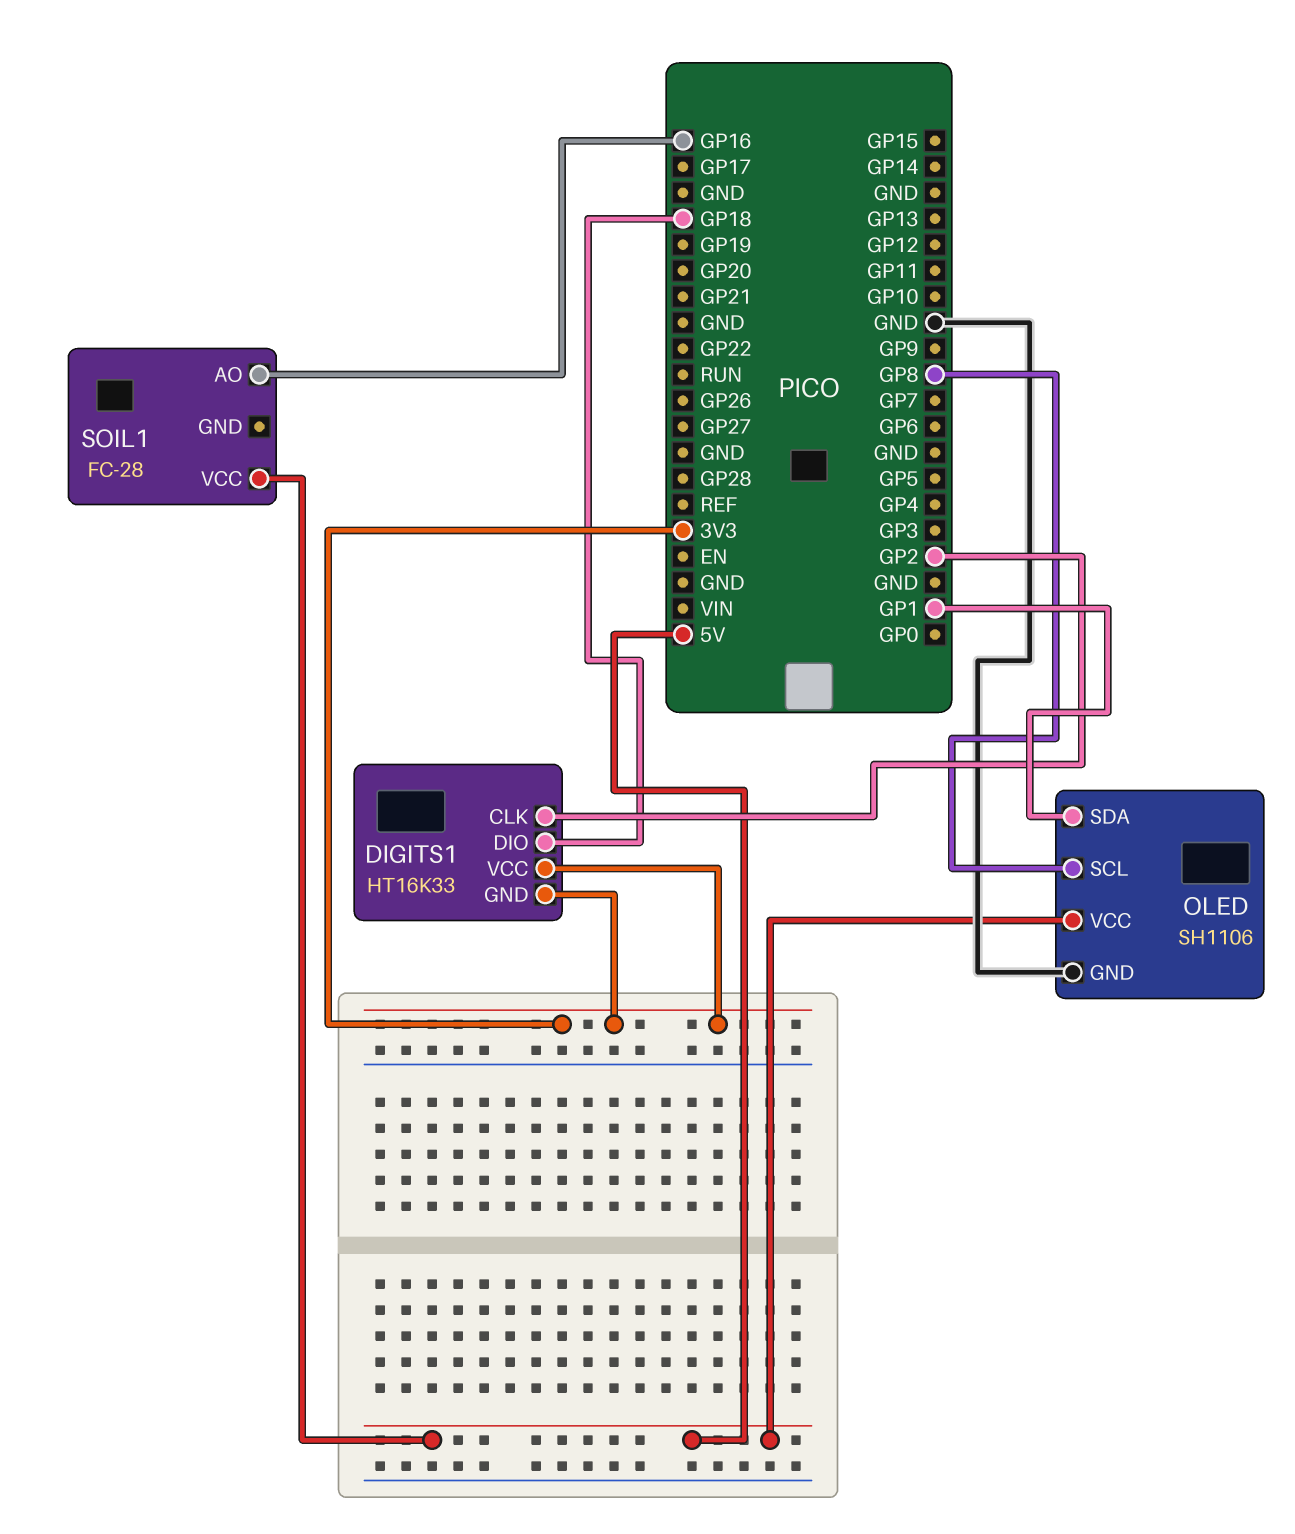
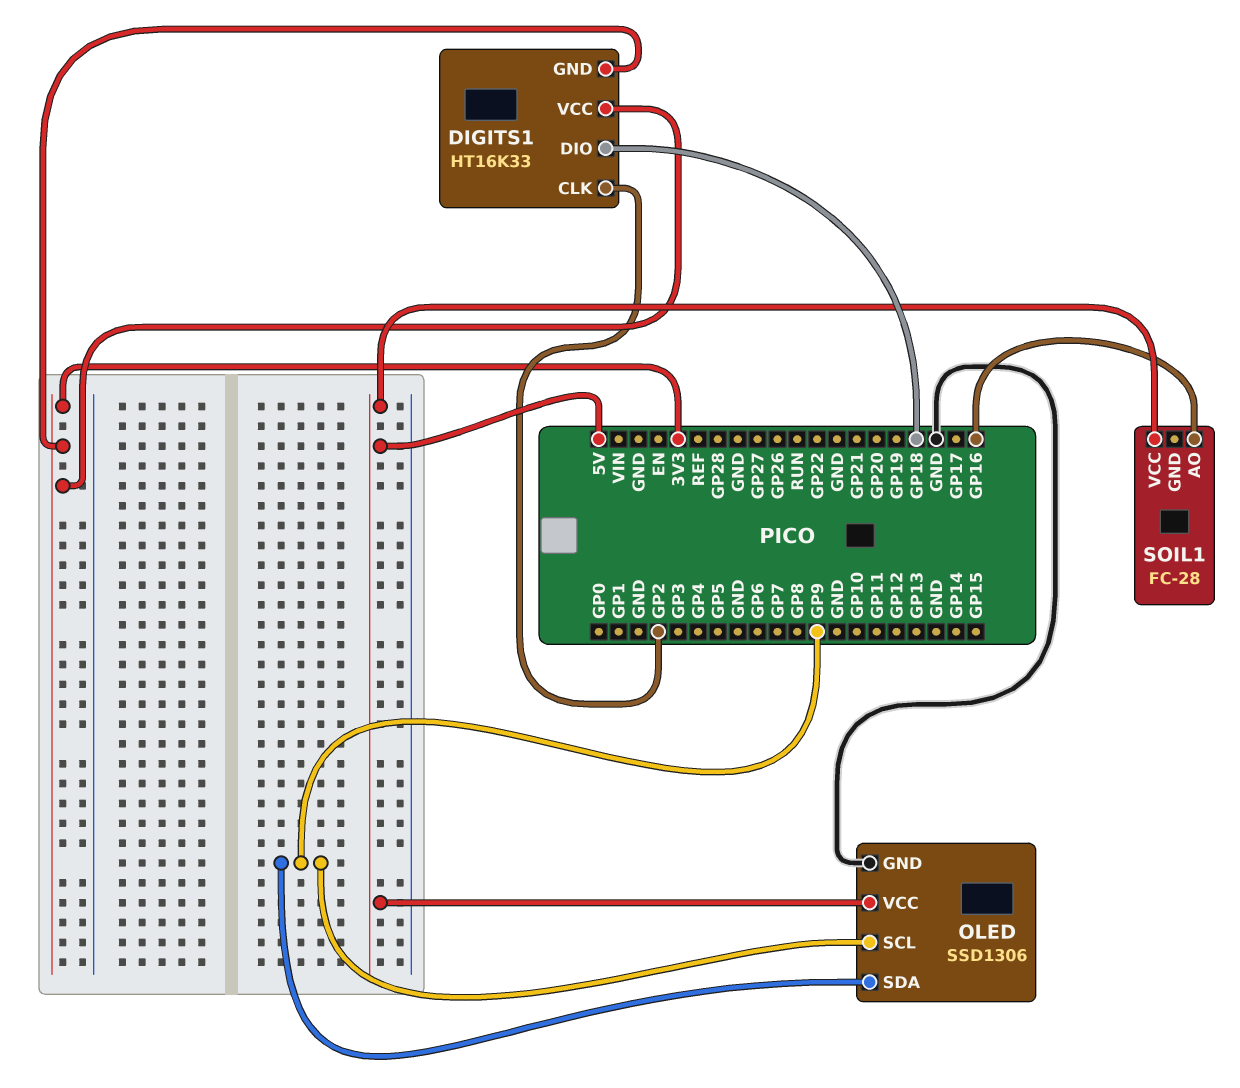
OLED: SH1106 -> SSD1306
OLED pin SCL: GP8 -> GP9
OLED pin SDA: GP1 -> GP9

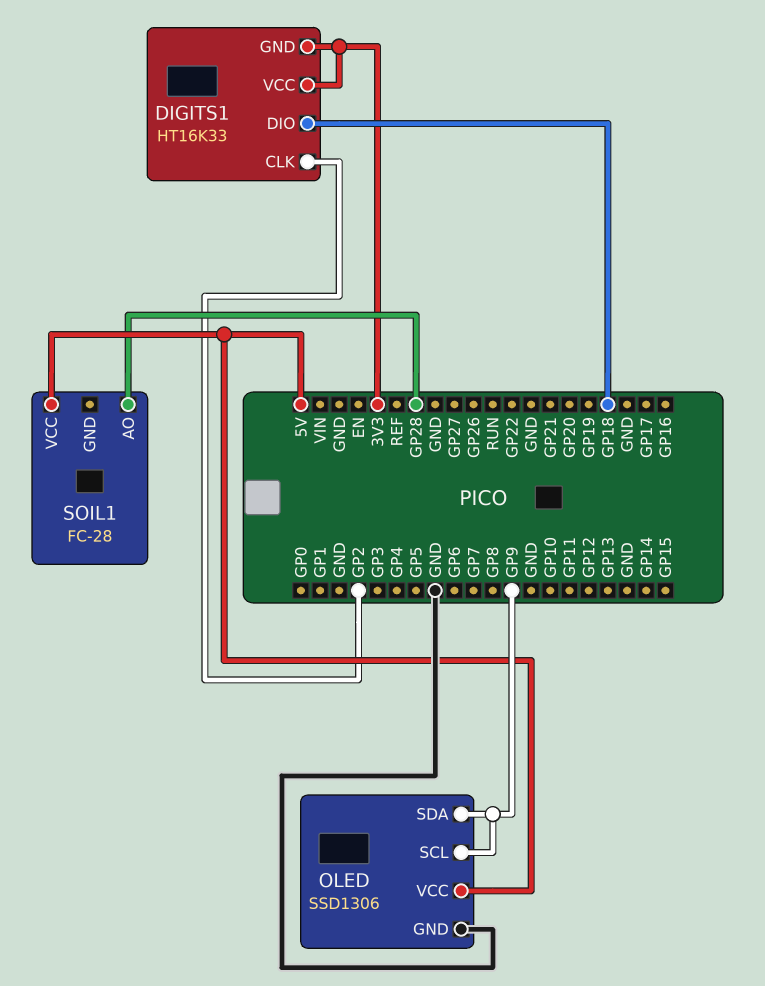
SOIL1 pin AO: GP16 -> GP28

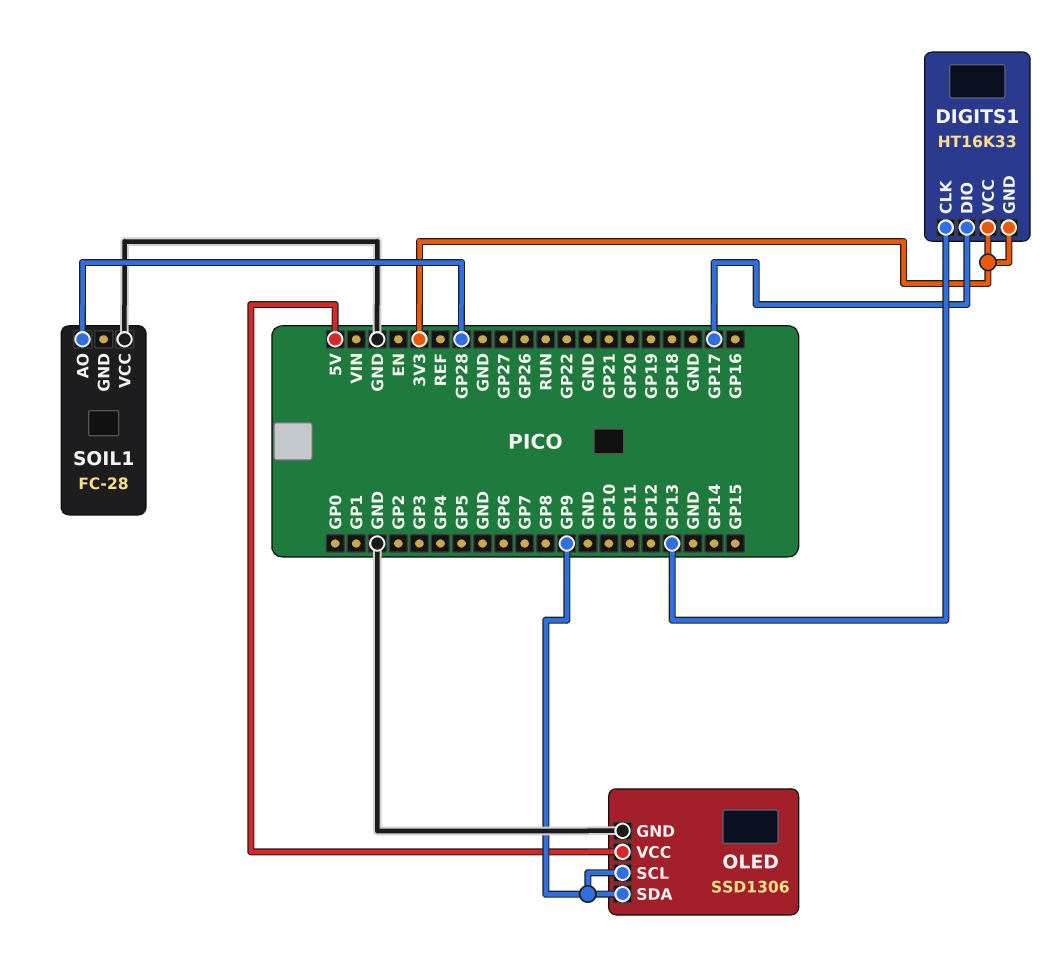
DIGITS1 pin CLK: GP2 -> GP13
DIGITS1 pin DIO: GP18 -> GP17
SOIL1 pin VCC: 5V -> GND

